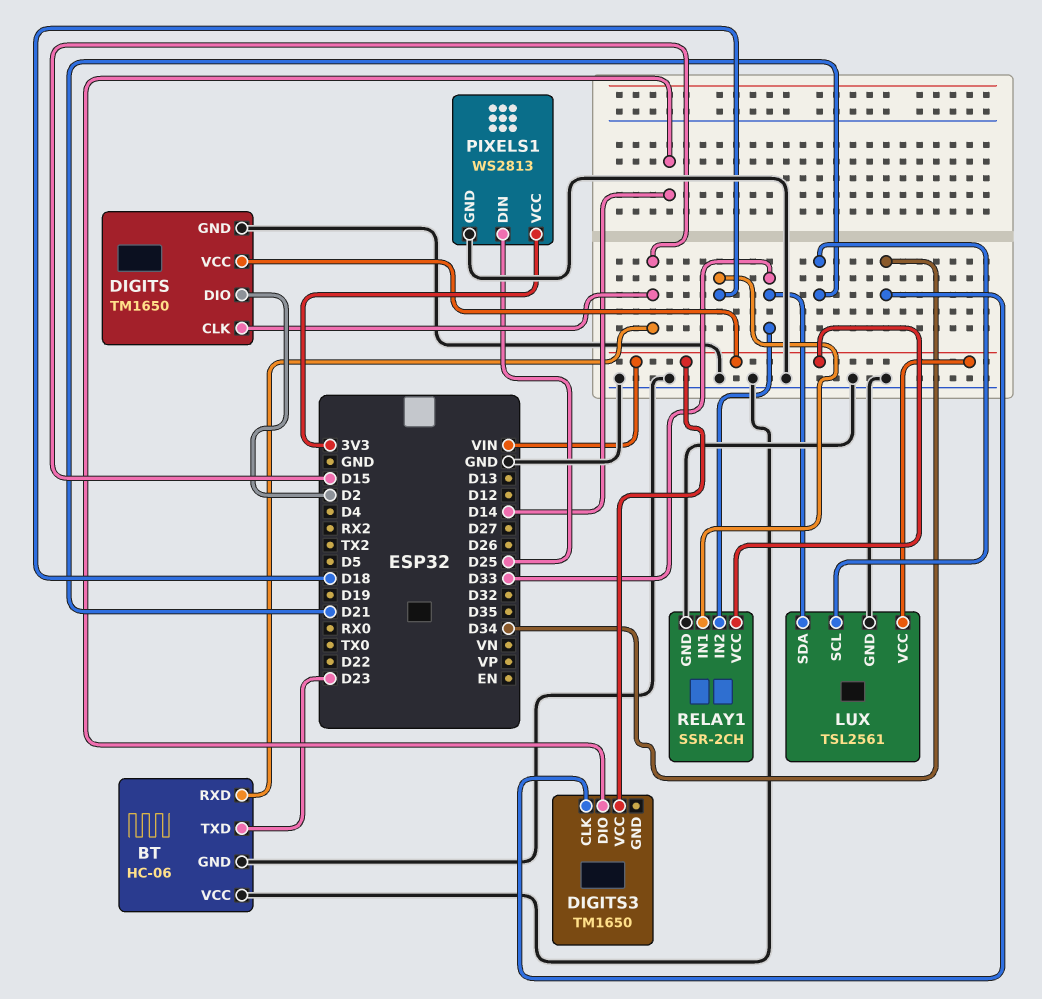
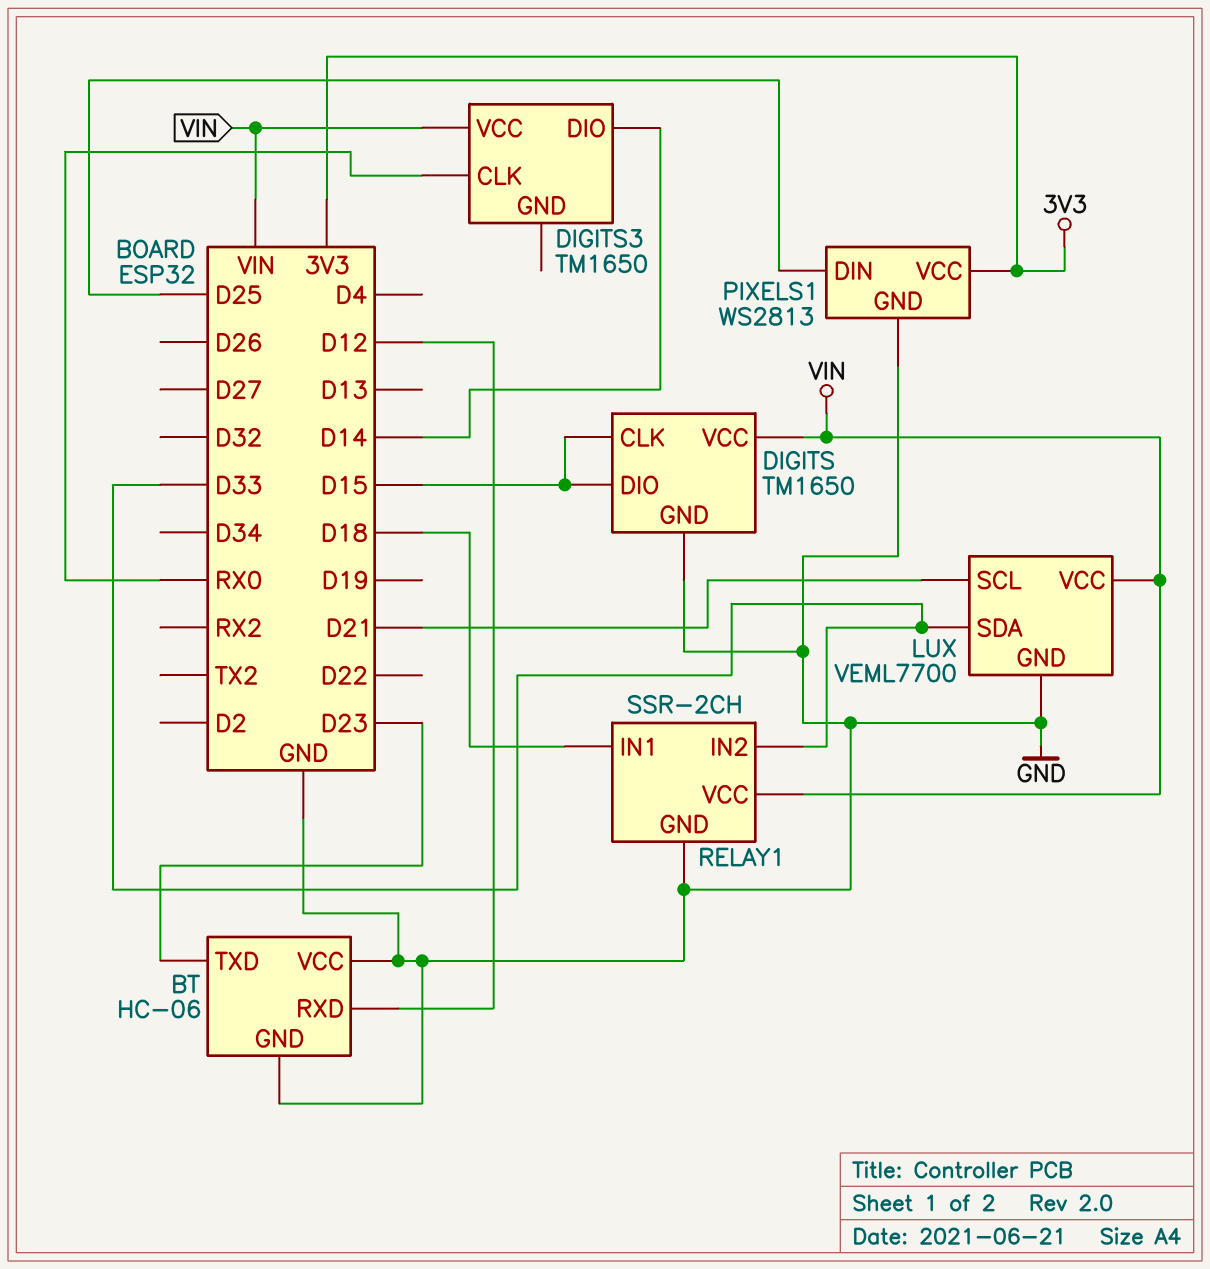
BT pin RXD: D15 -> D12
DIGITS pin DIO: D2 -> D15
DIGITS3 pin CLK: D34 -> RX0
LUX: TSL2561 -> VEML7700

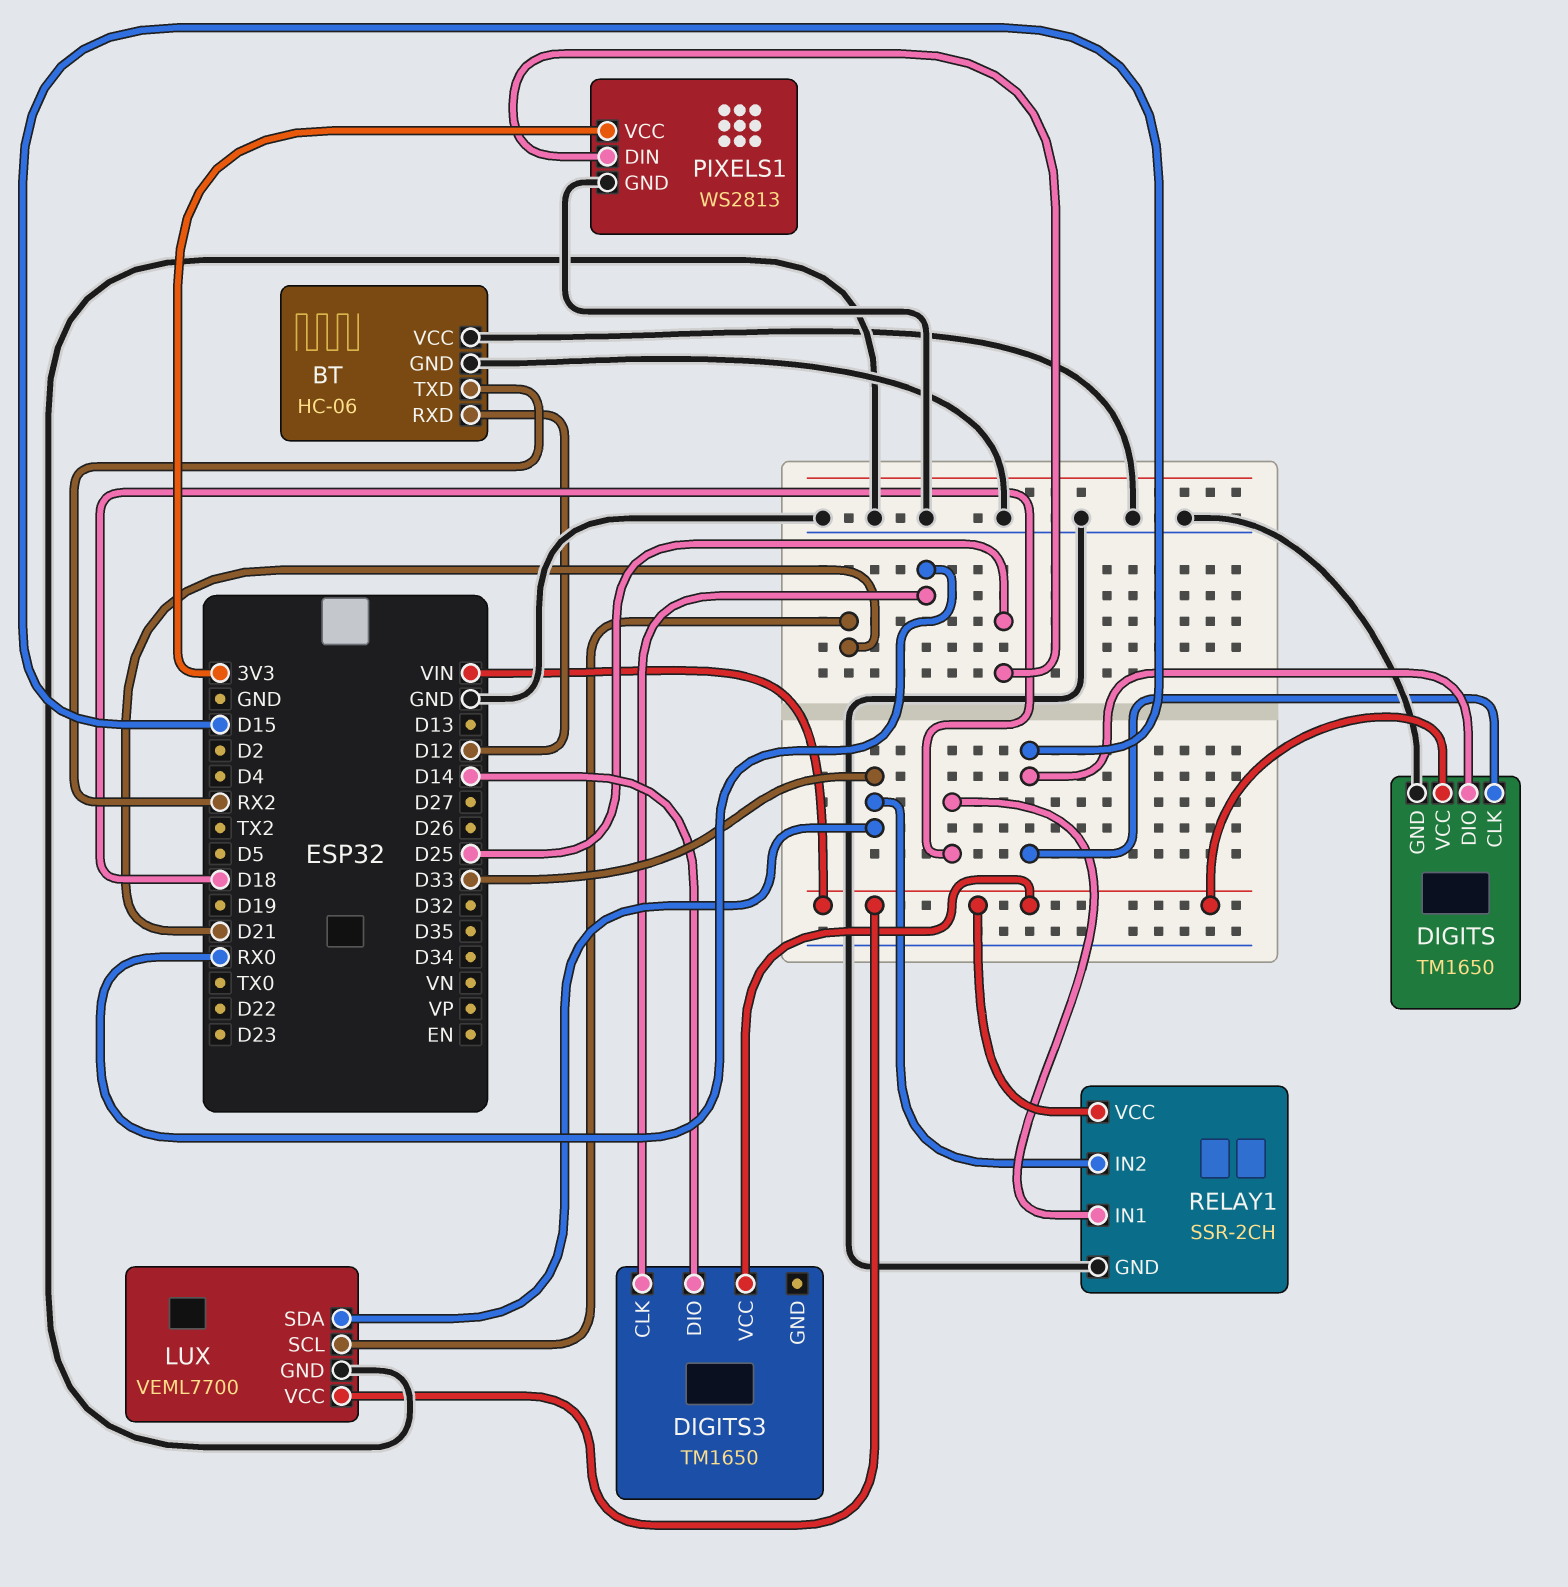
BT pin TXD: D23 -> RX2

